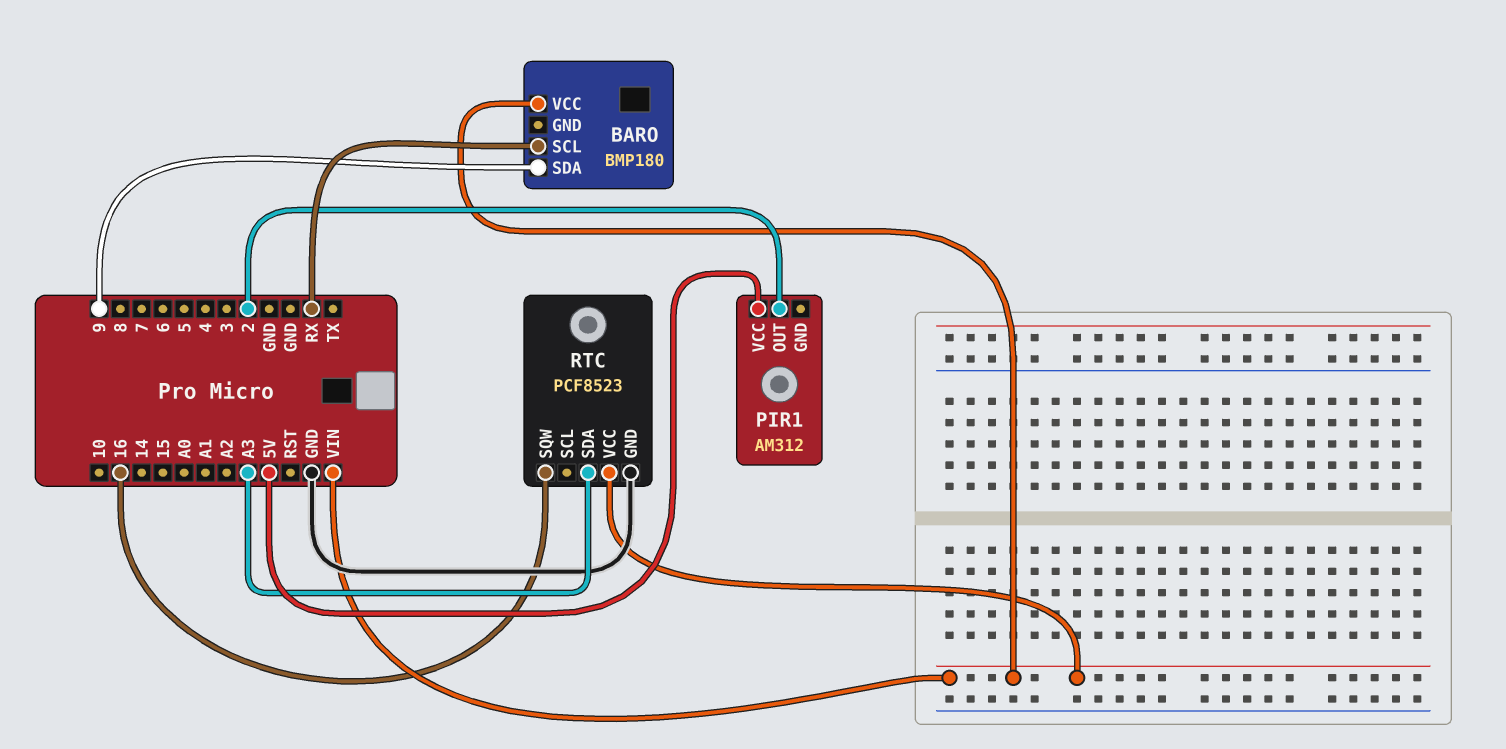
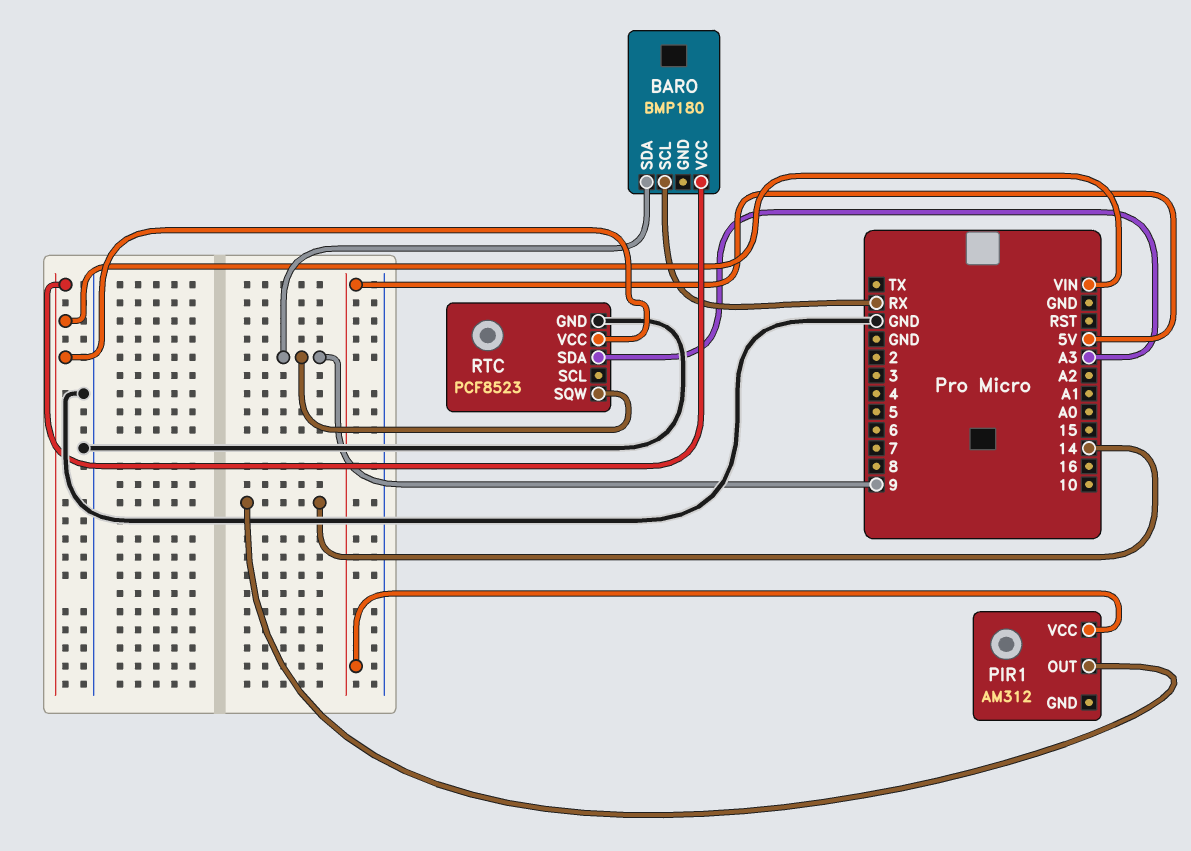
PIR1 pin OUT: 2 -> 14
RTC pin SQW: 16 -> 9

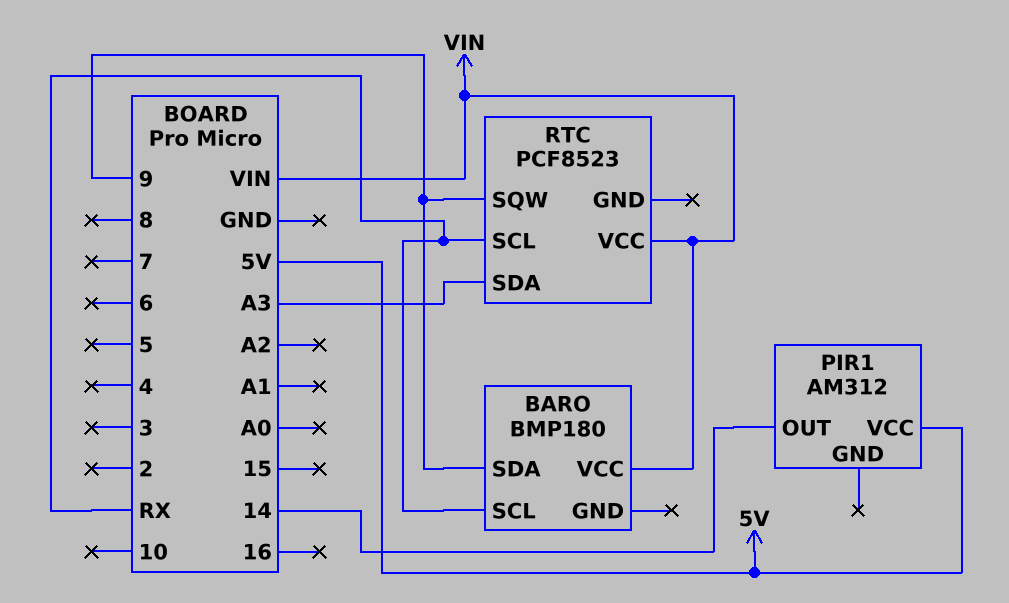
RTC pin GND: GND -> none
RTC pin SCL: none -> RX

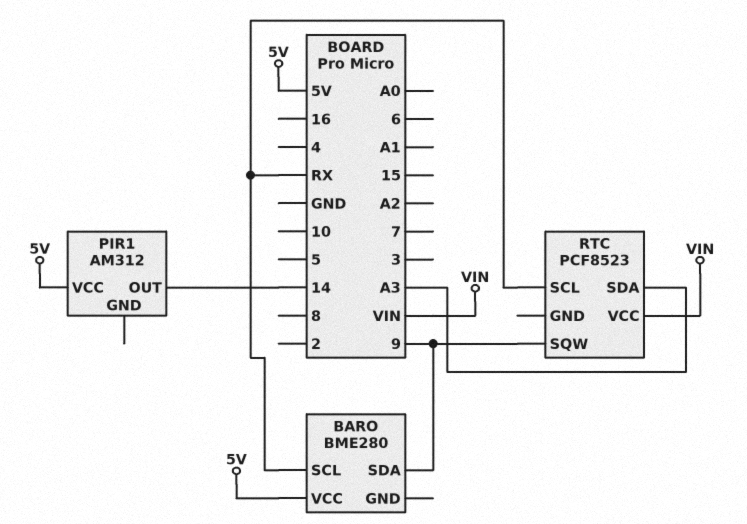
BARO: BMP180 -> BME280
BARO pin VCC: VIN -> 5V

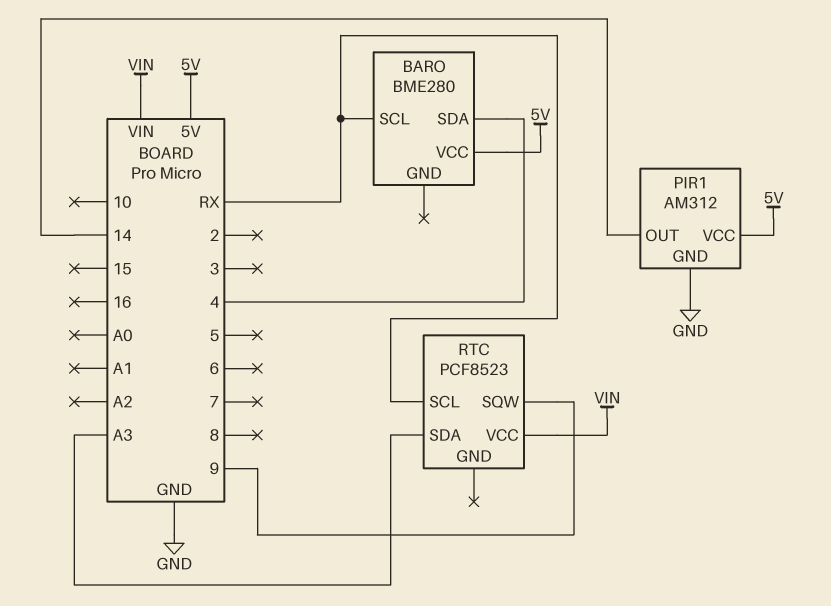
BARO pin SDA: 9 -> 4
PIR1 pin GND: none -> GND

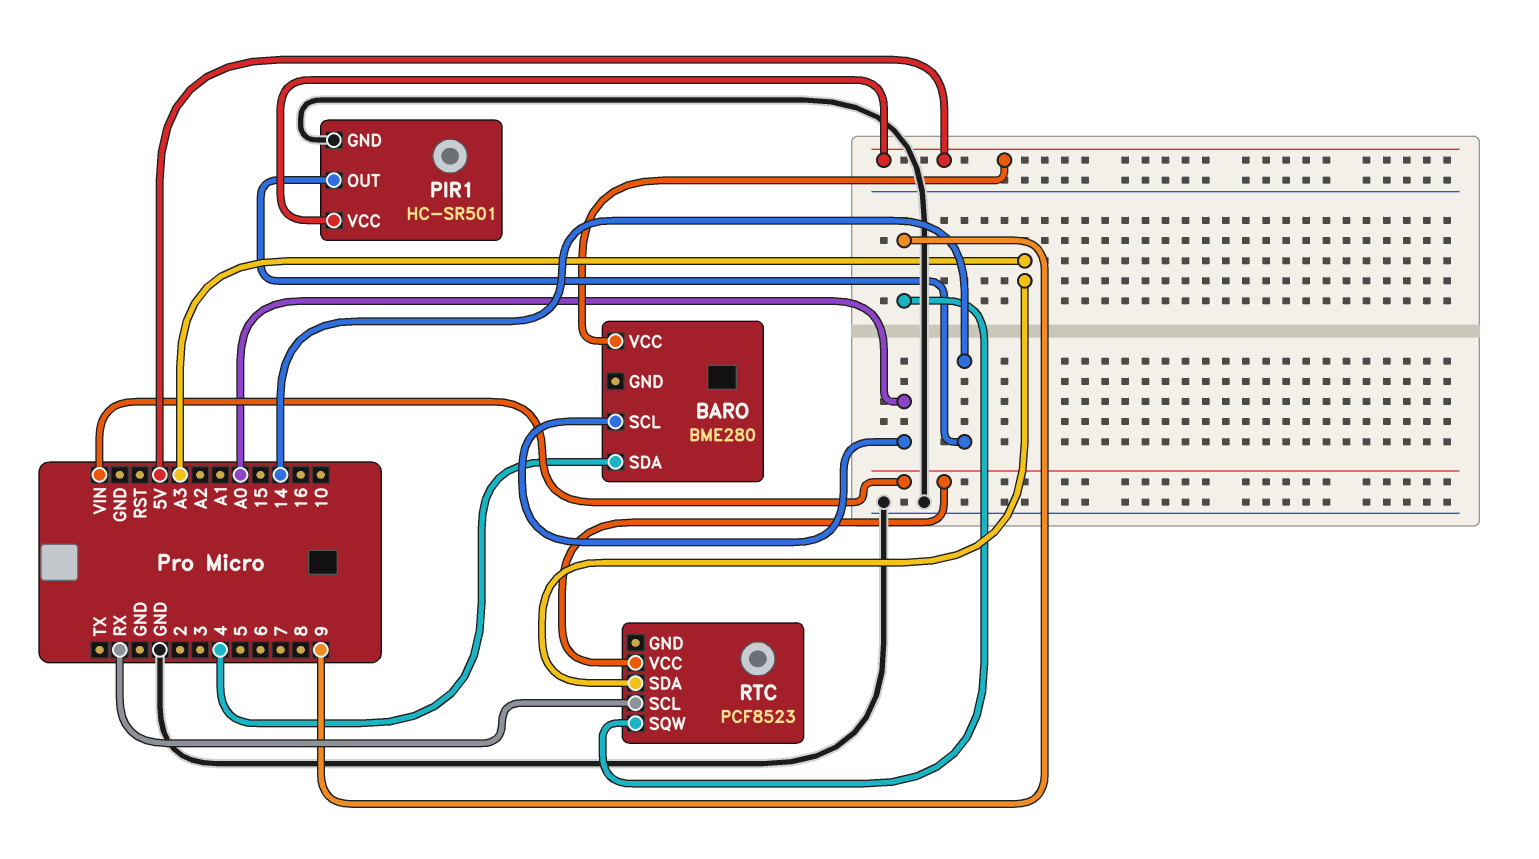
BARO pin SCL: RX -> A0
PIR1: AM312 -> HC-SR501

